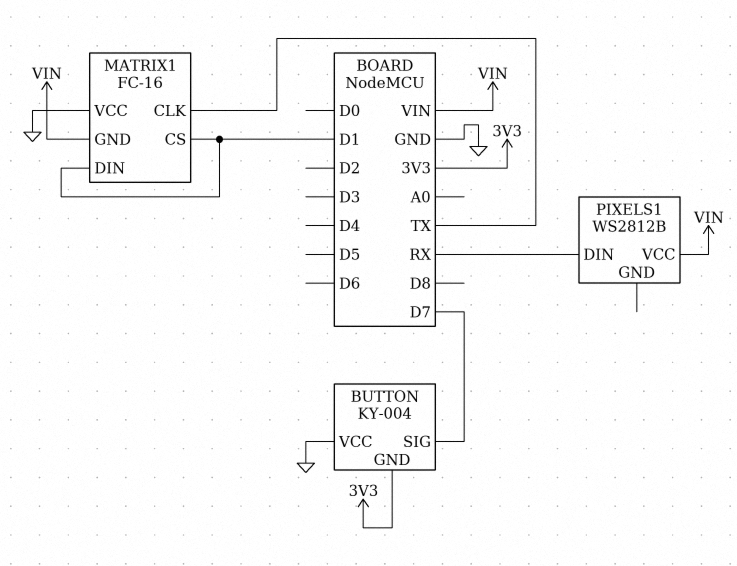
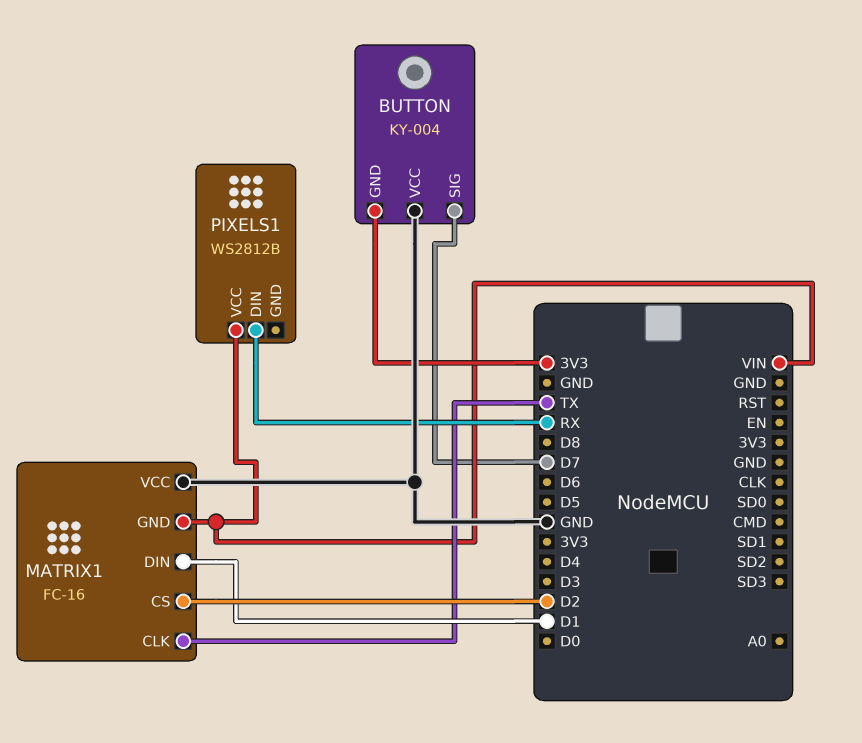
MATRIX1 pin CS: D1 -> D2

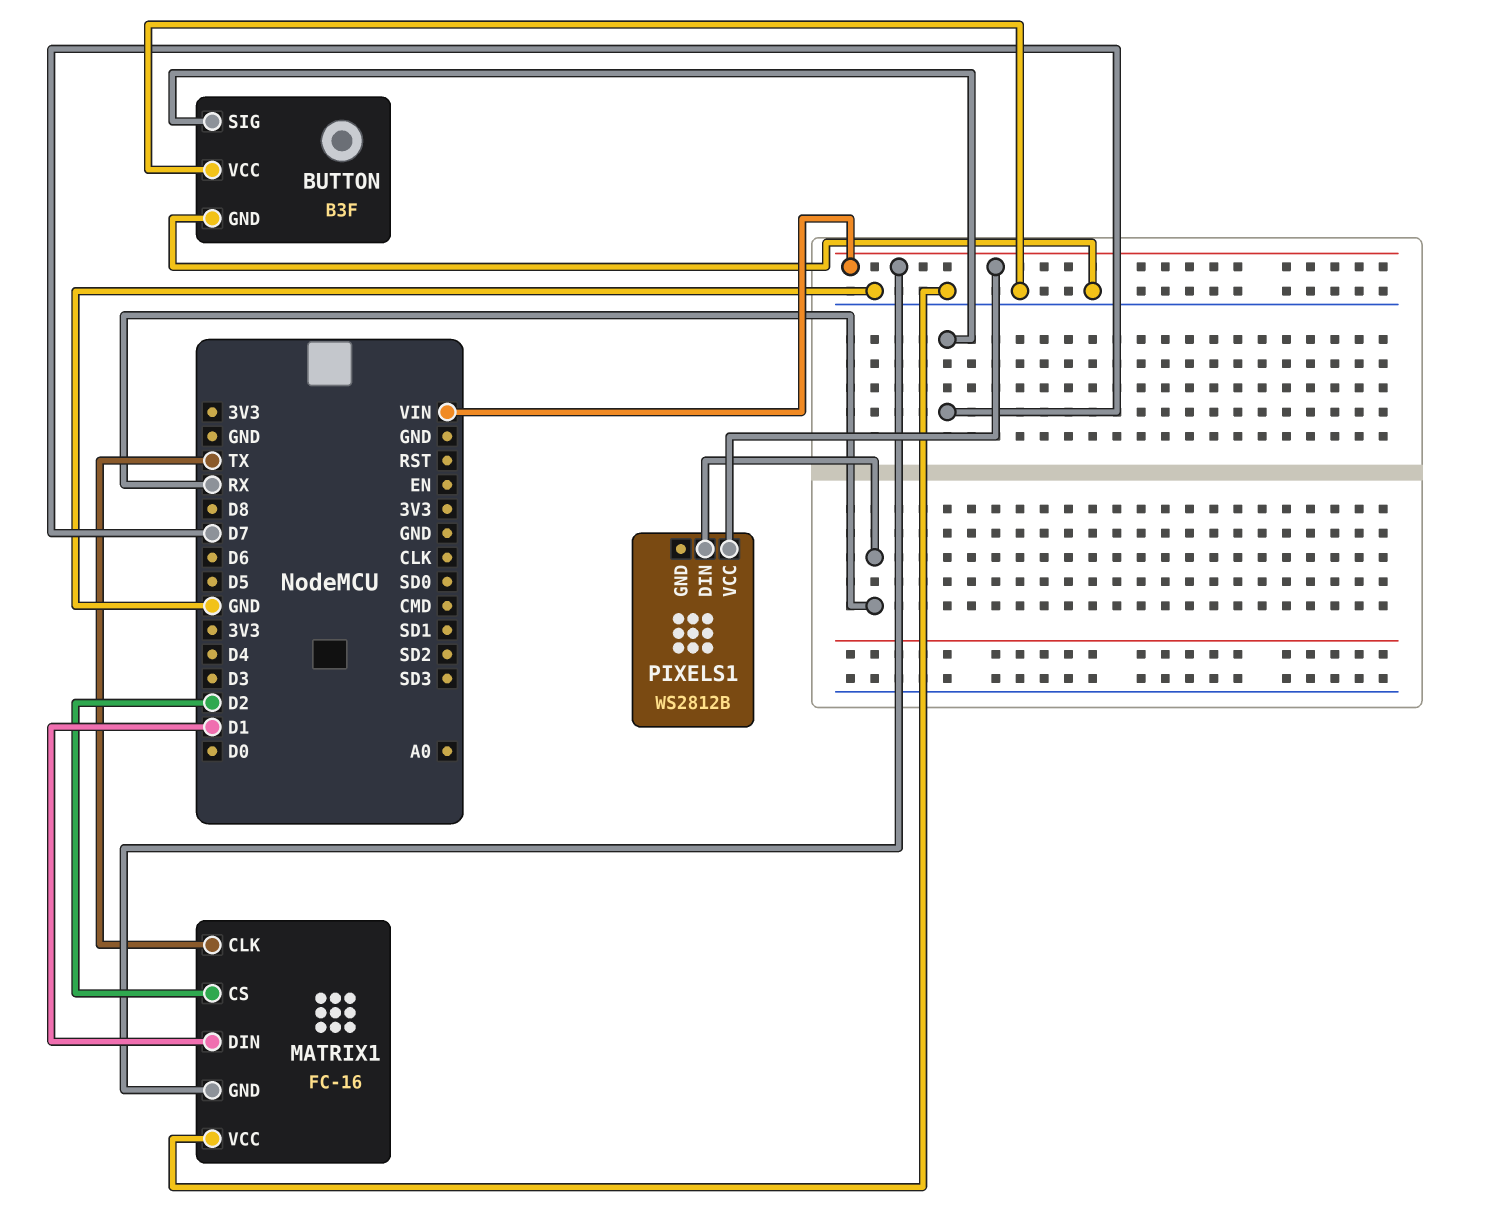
BUTTON: KY-004 -> B3F
BUTTON pin GND: 3V3 -> GND

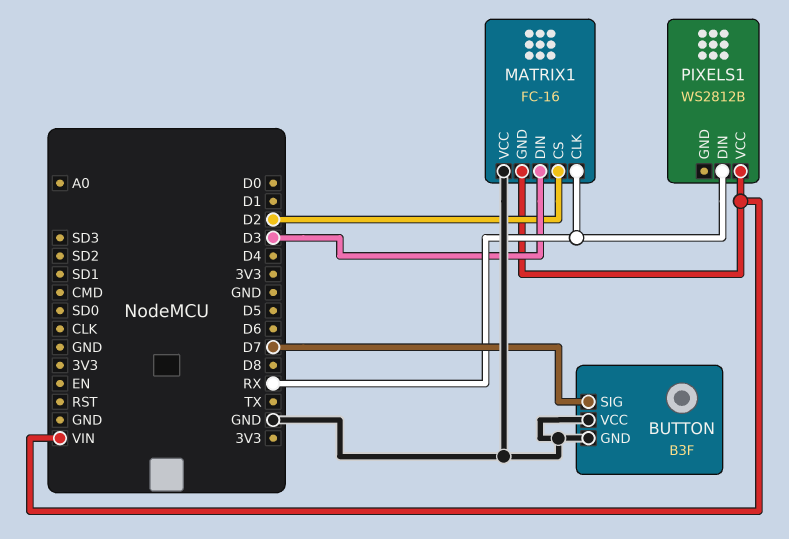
MATRIX1 pin CLK: TX -> RX
MATRIX1 pin DIN: D1 -> D3

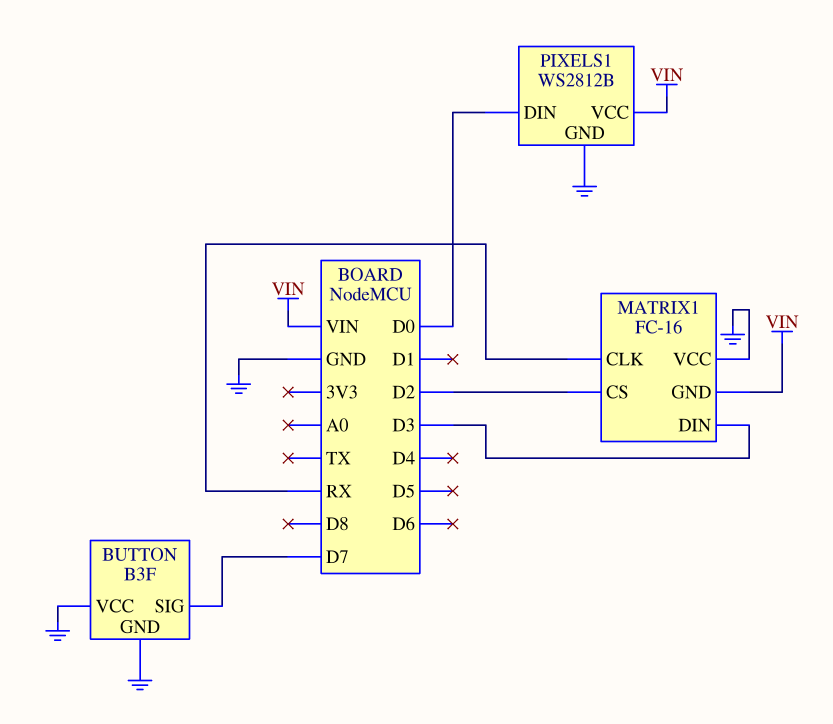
PIXELS1 pin DIN: RX -> D0
PIXELS1 pin GND: none -> GND

